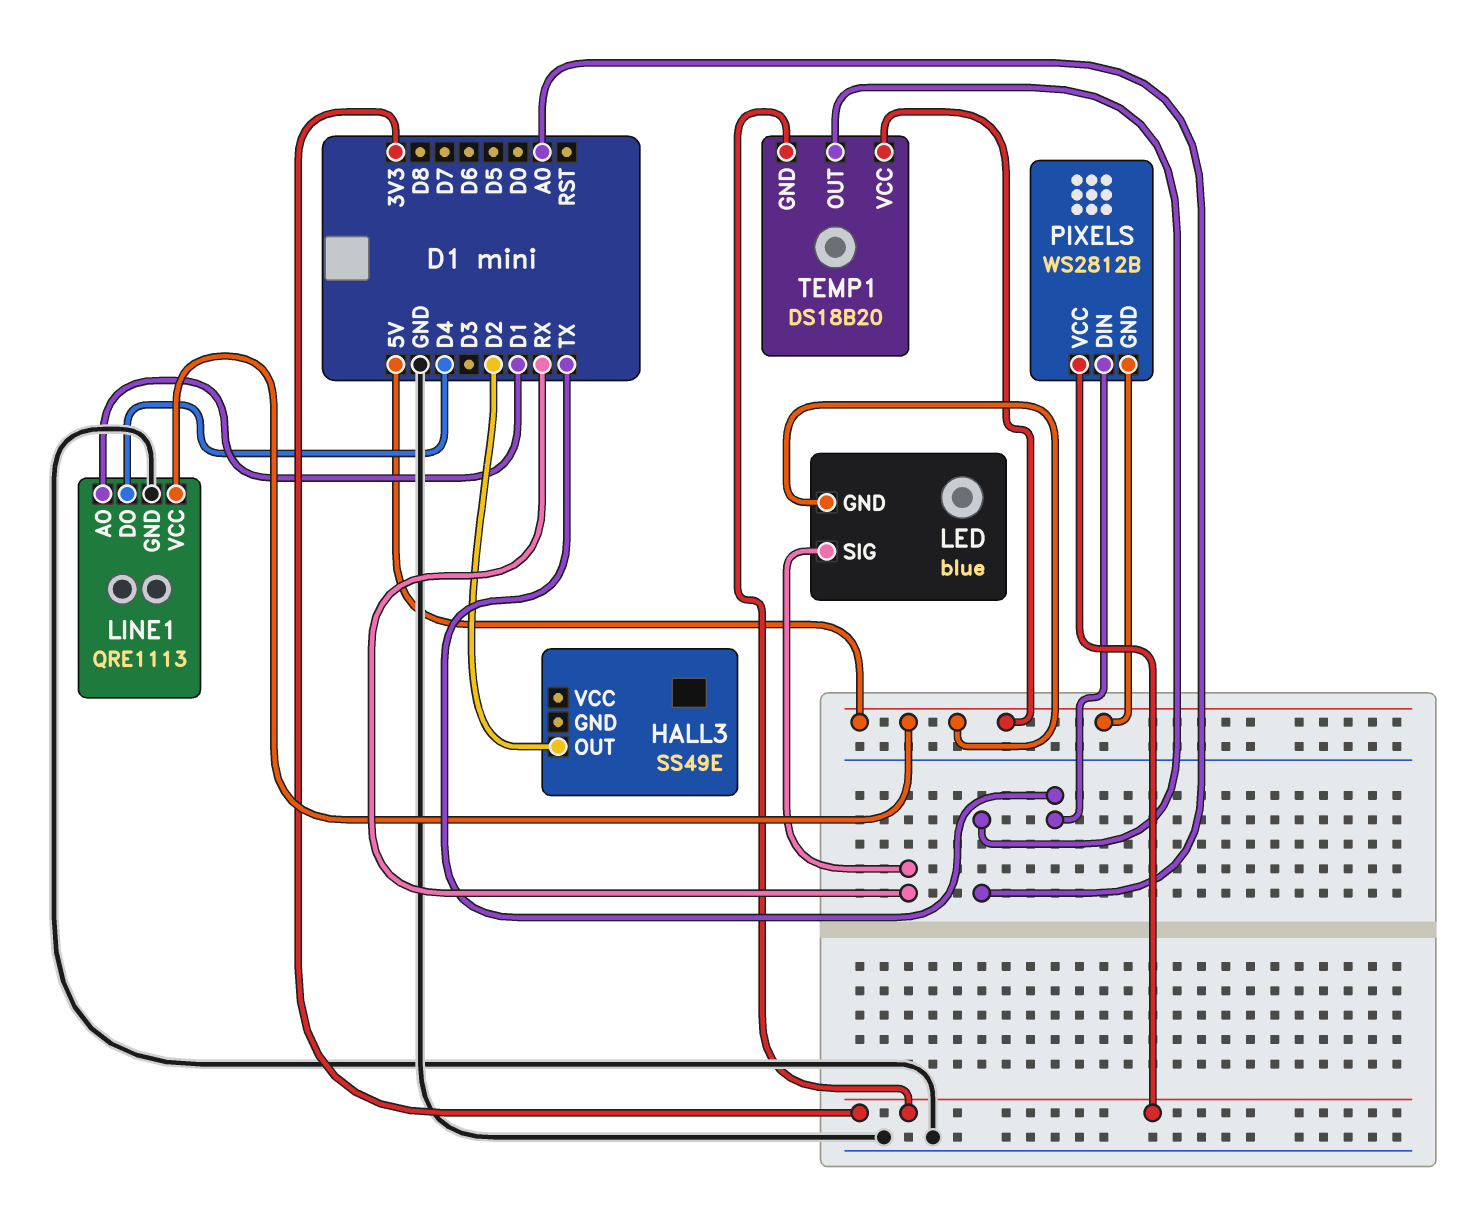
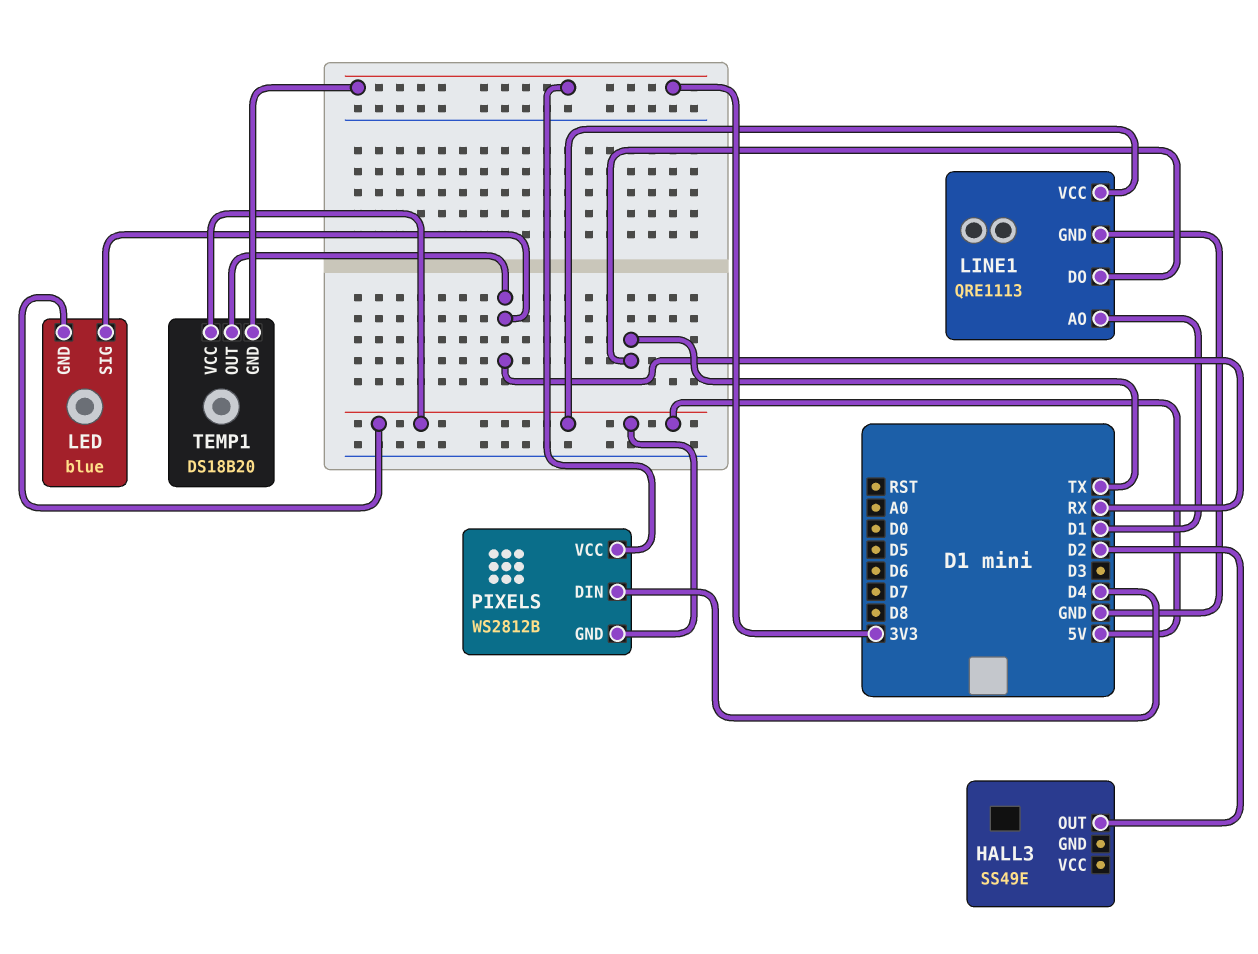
LINE1 pin DO: D4 -> TX
PIXELS pin DIN: TX -> D4
TEMP1 pin OUT: A0 -> RX

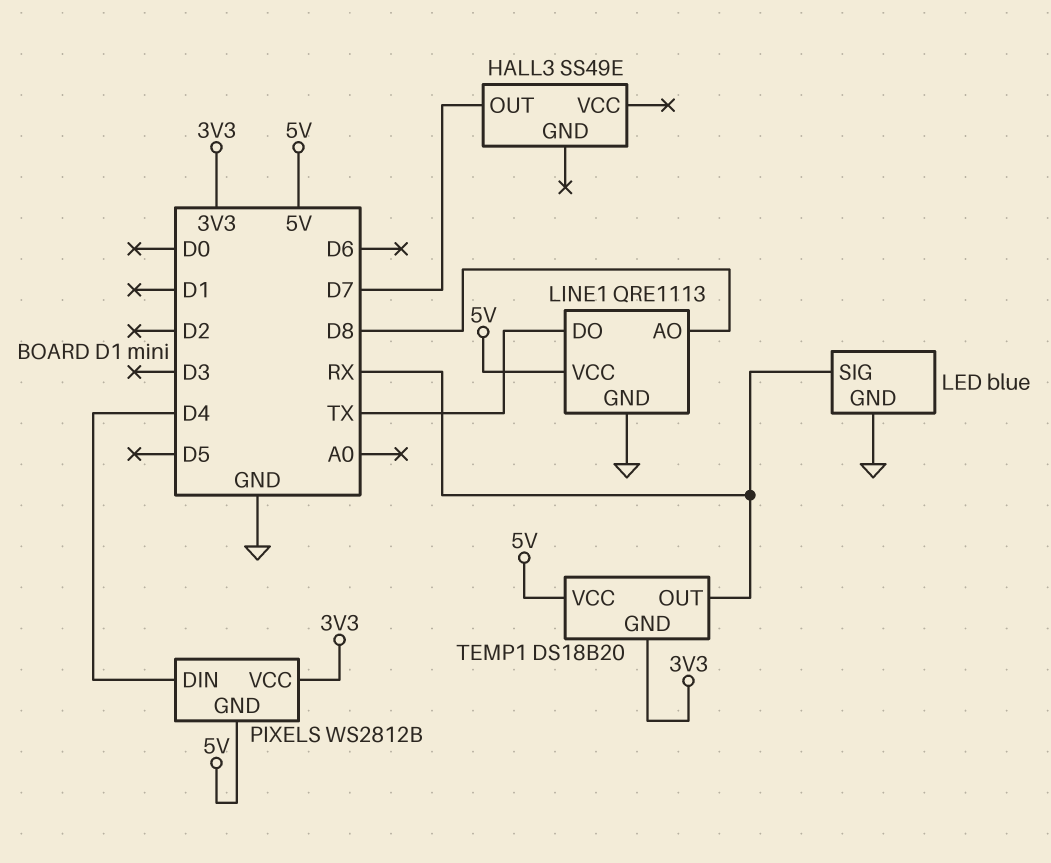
HALL3 pin OUT: D2 -> D7
LED pin GND: 5V -> GND
LINE1 pin AO: D1 -> D8

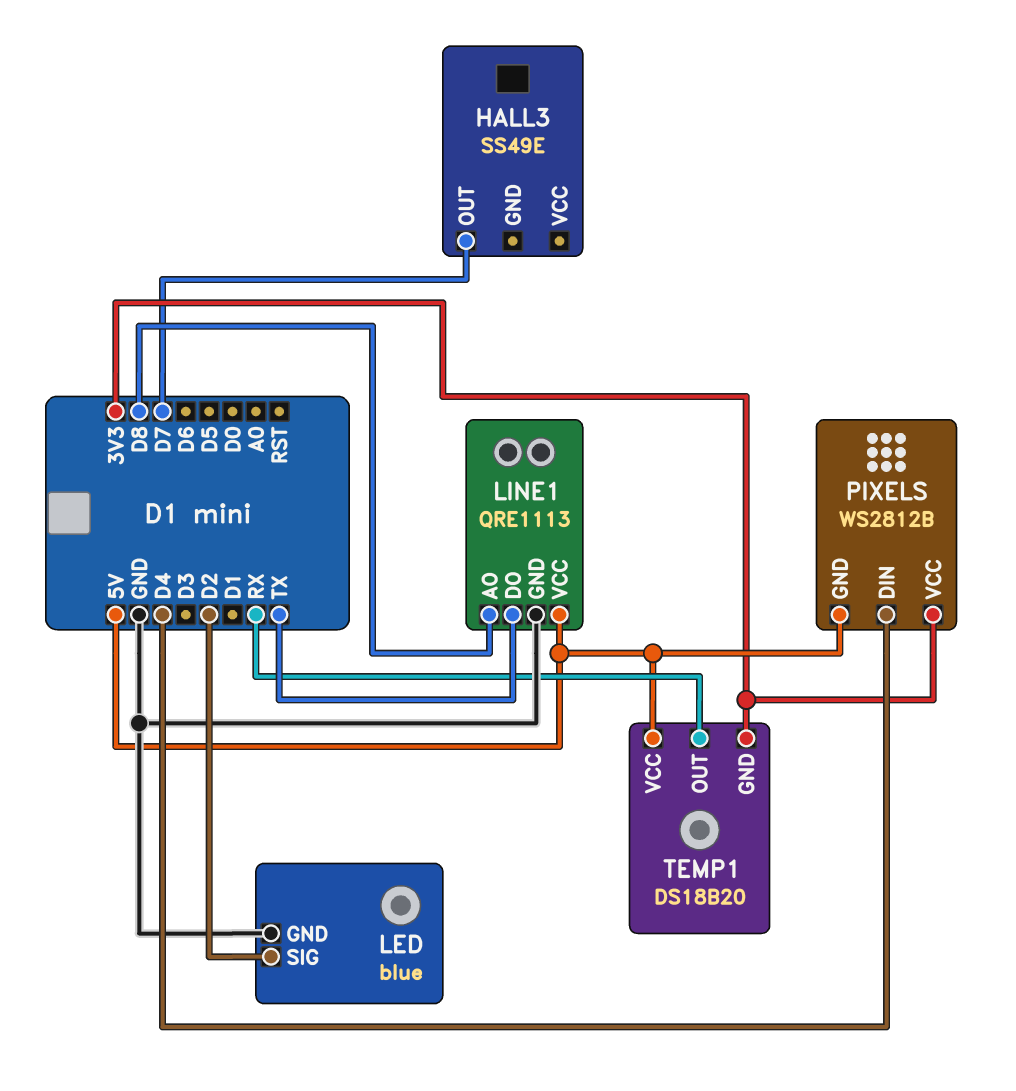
LED pin SIG: RX -> D2

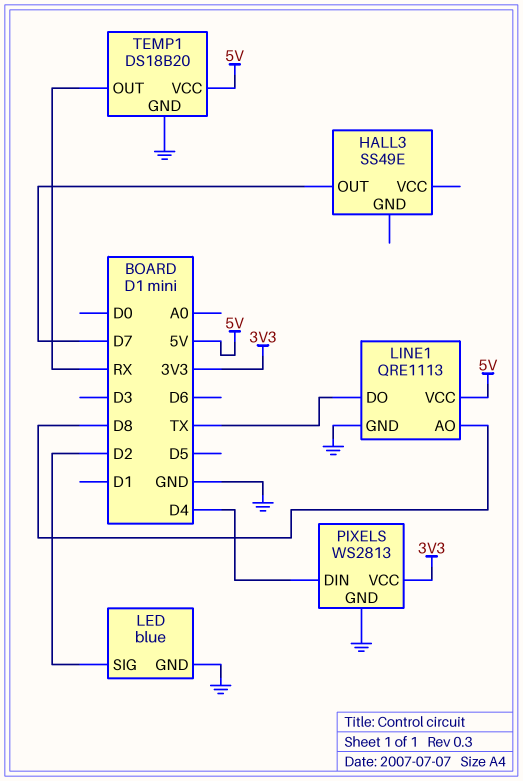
PIXELS: WS2812B -> WS2813
PIXELS pin GND: 5V -> GND
TEMP1 pin GND: 3V3 -> GND

